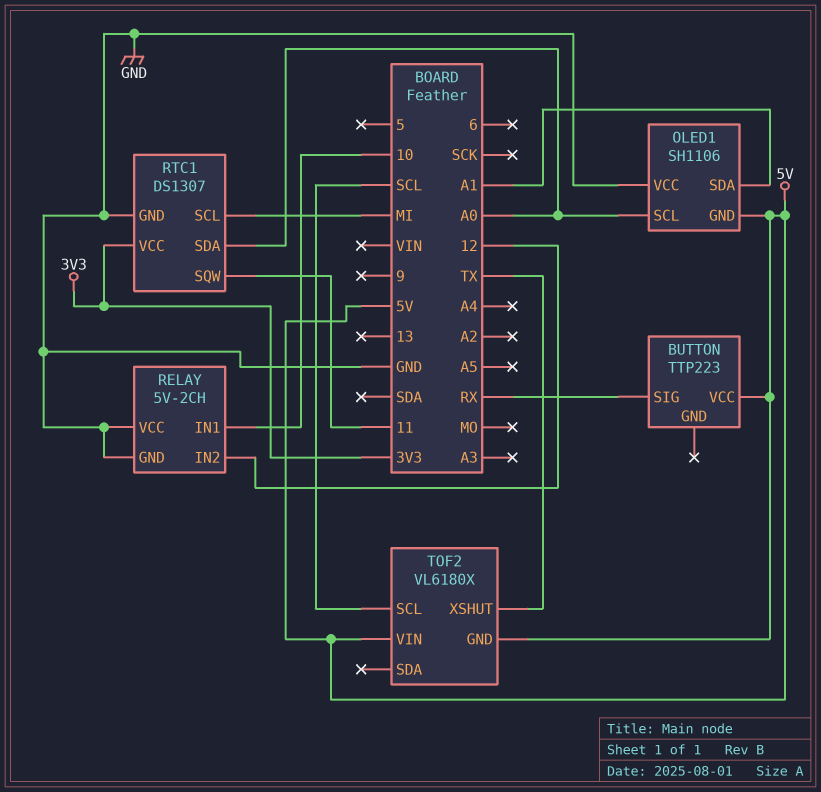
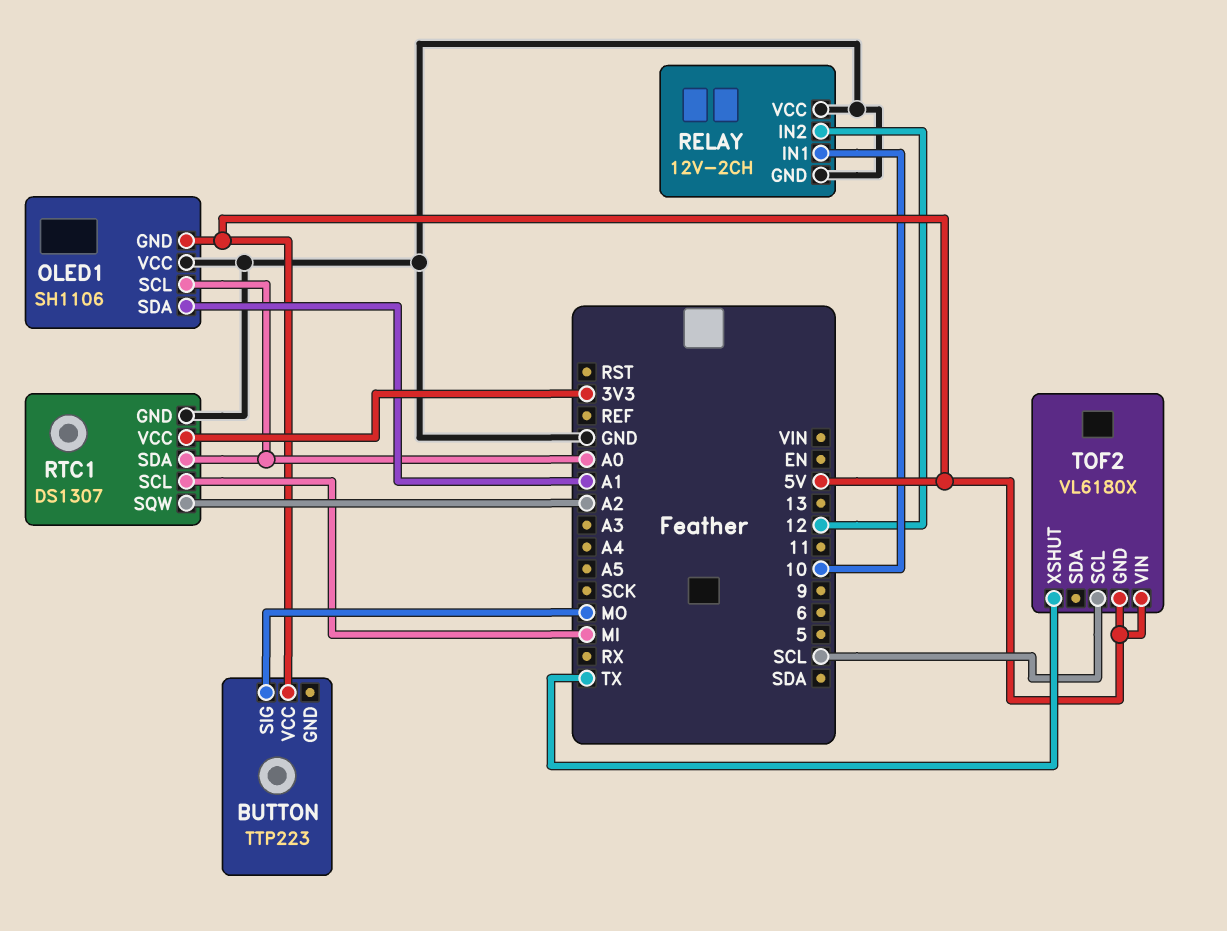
BUTTON pin SIG: RX -> MO
RELAY: 5V-2CH -> 12V-2CH
RTC1 pin SQW: 11 -> A2

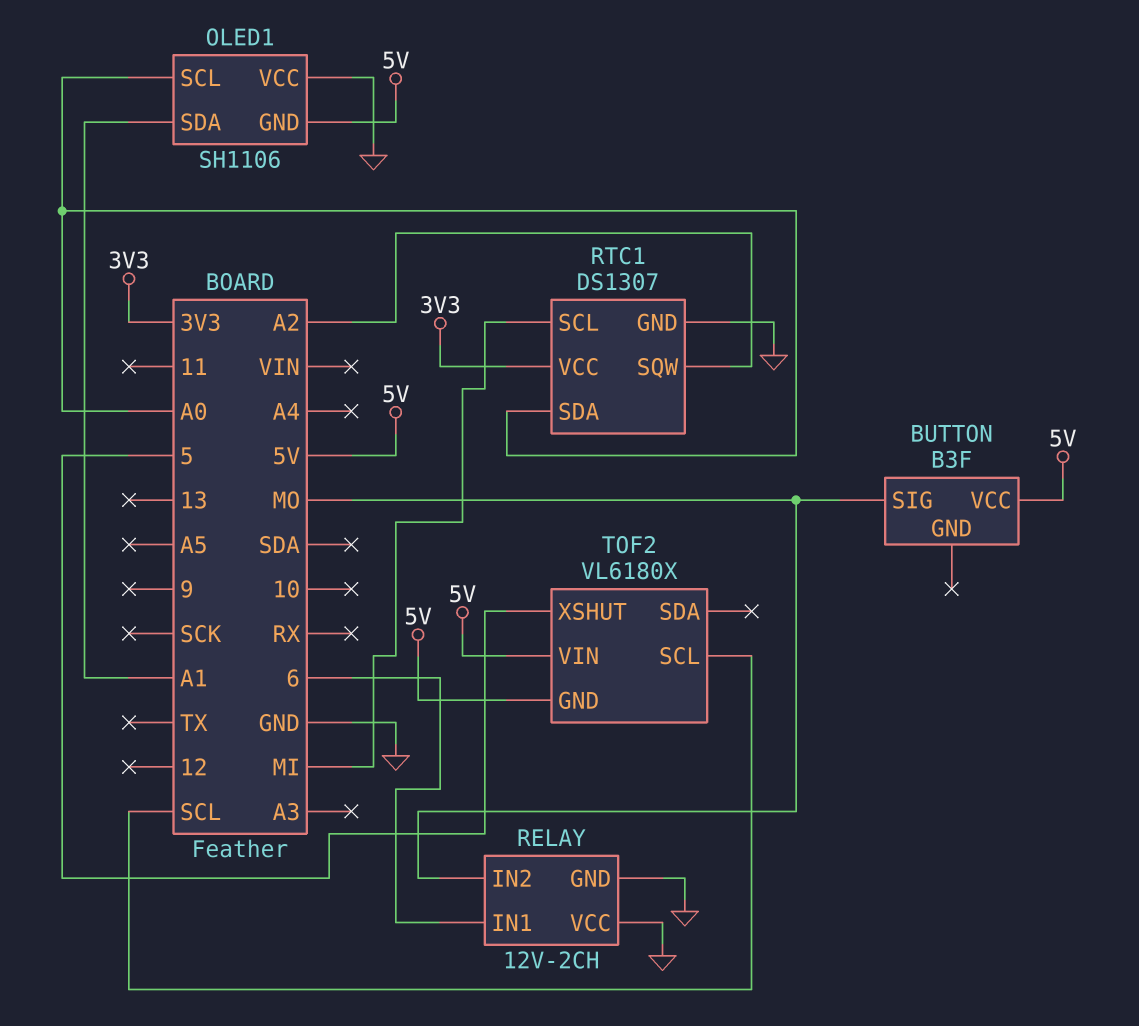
BUTTON: TTP223 -> B3F
RELAY pin IN1: 10 -> 6
RELAY pin IN2: 12 -> MO
TOF2 pin XSHUT: TX -> 5

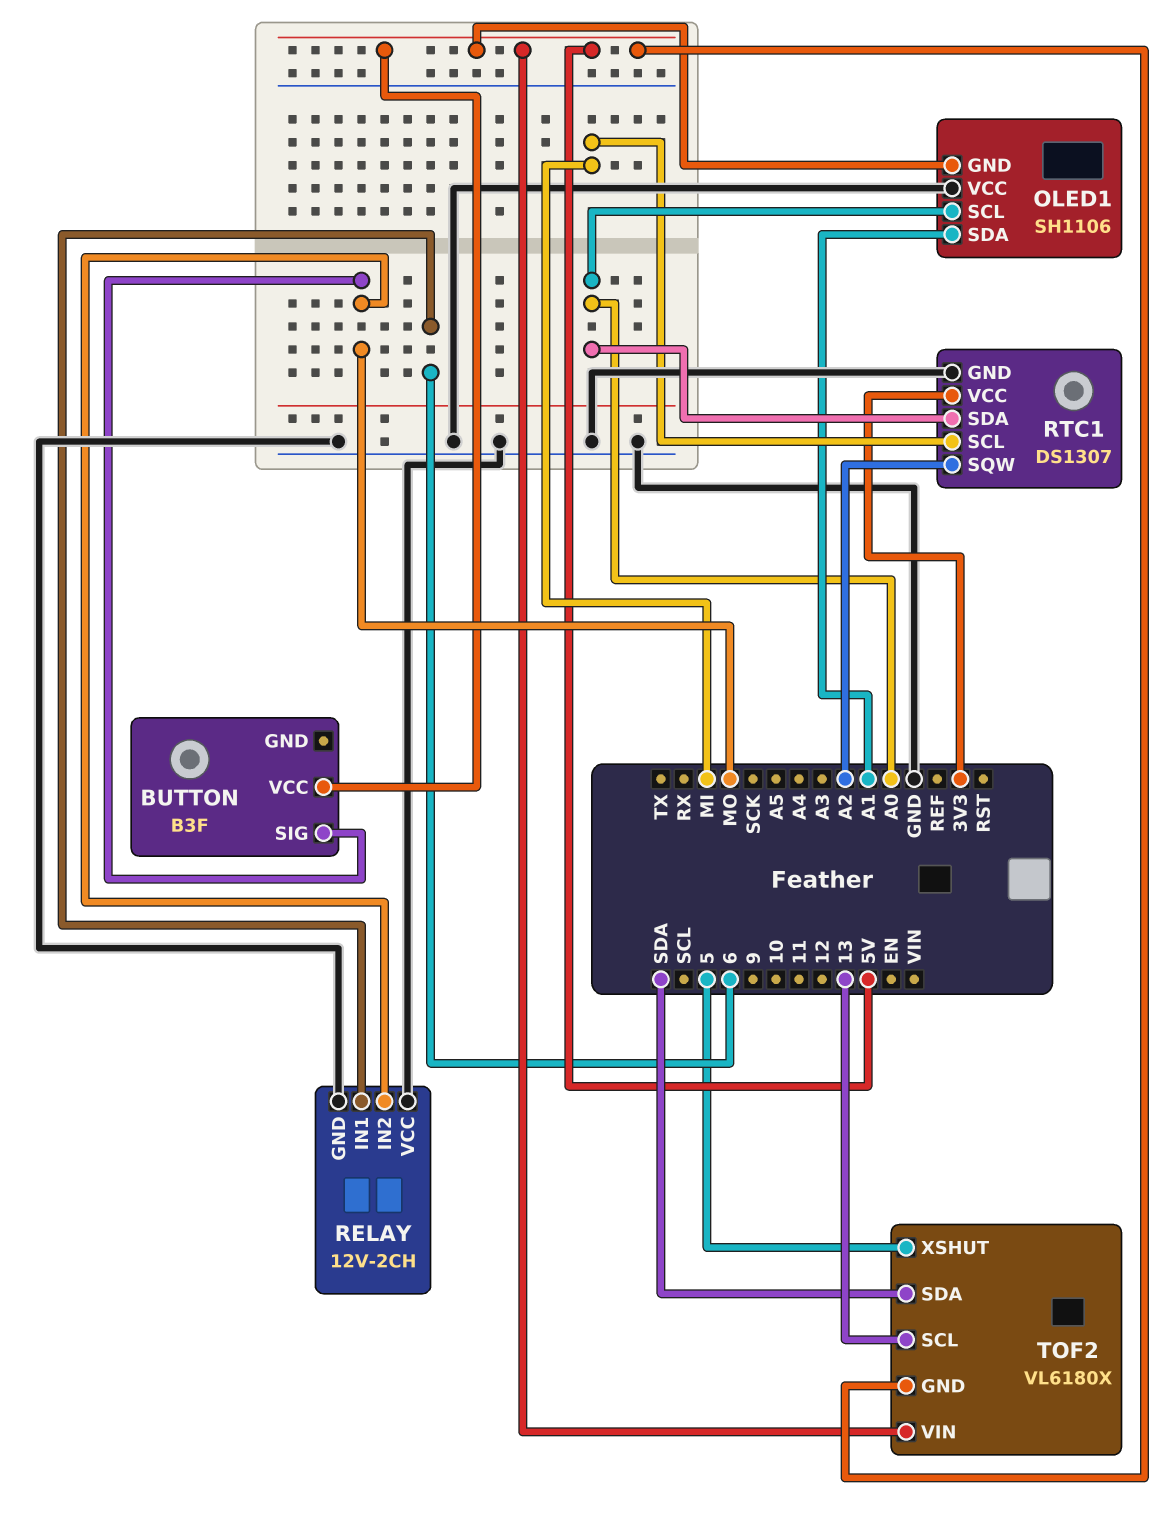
TOF2 pin SCL: SCL -> 13
TOF2 pin SDA: none -> SDA

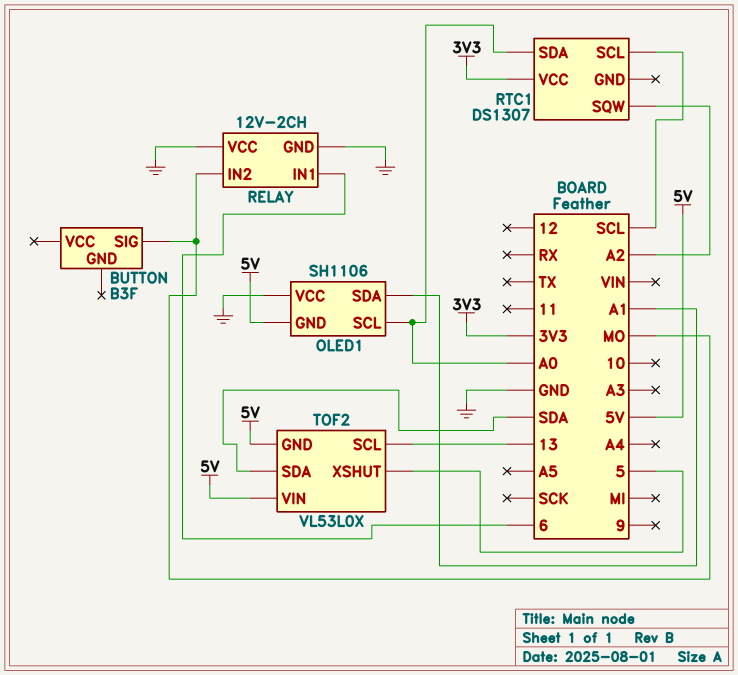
BUTTON pin VCC: 5V -> none
RTC1 pin GND: GND -> none
RTC1 pin SCL: MI -> SCL
TOF2: VL6180X -> VL53L0X

